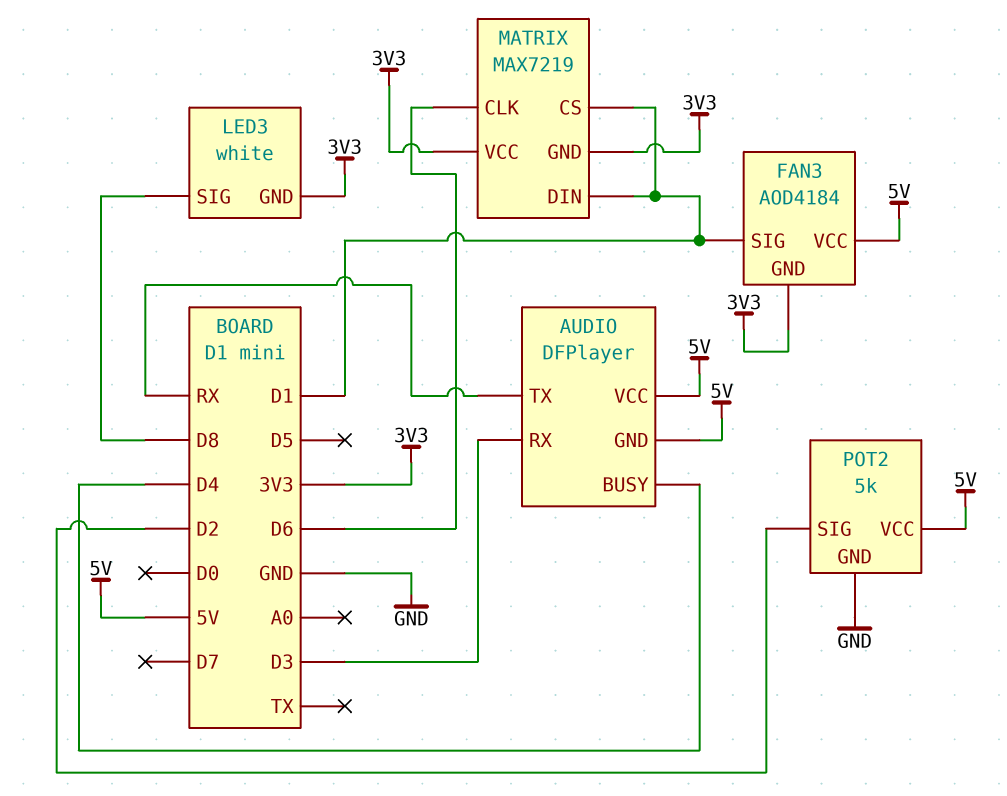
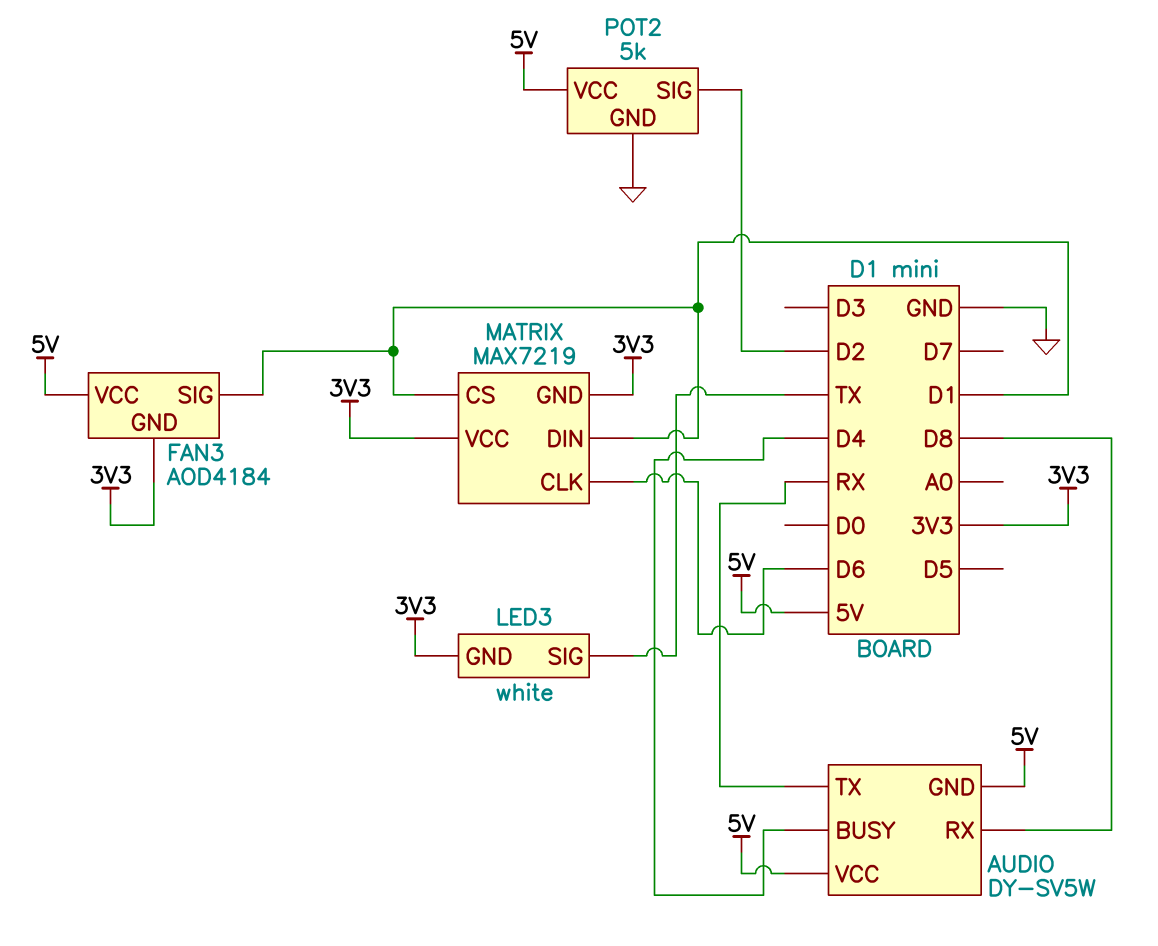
AUDIO: DFPlayer -> DY-SV5W
AUDIO pin RX: D3 -> D8
LED3 pin SIG: D8 -> TX

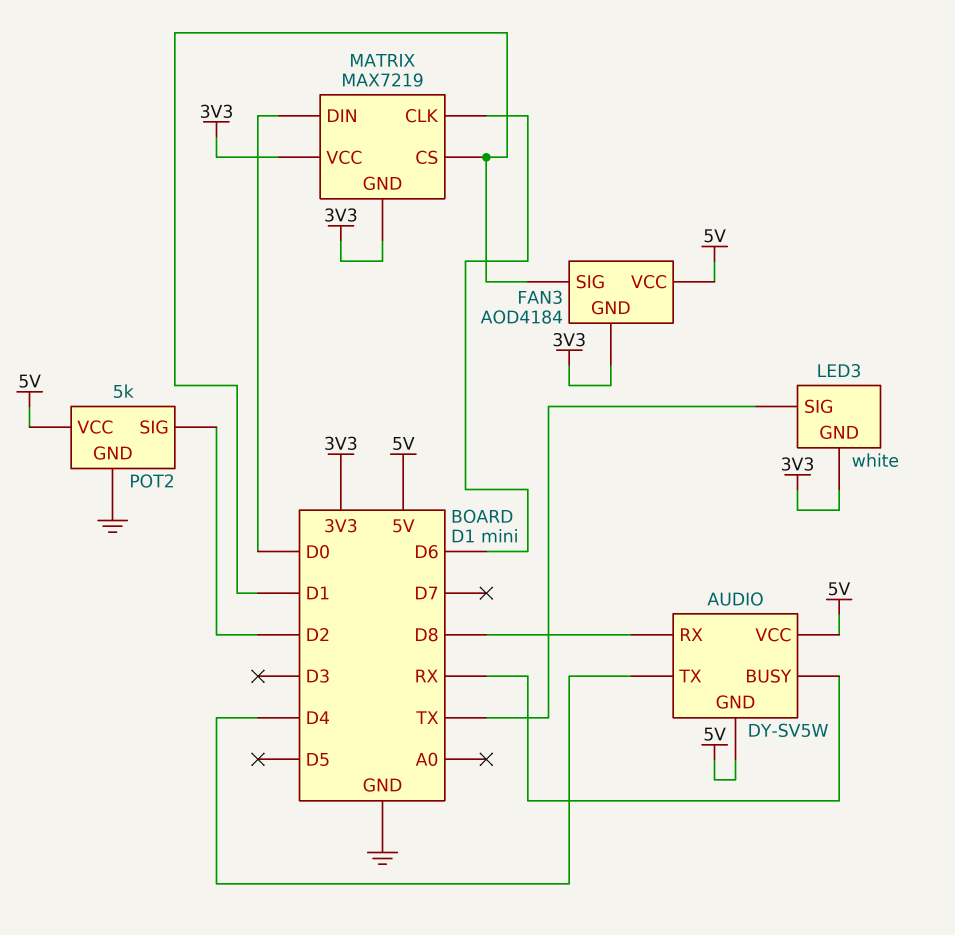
AUDIO pin BUSY: D4 -> RX
AUDIO pin TX: RX -> D4
MATRIX pin DIN: D1 -> D0

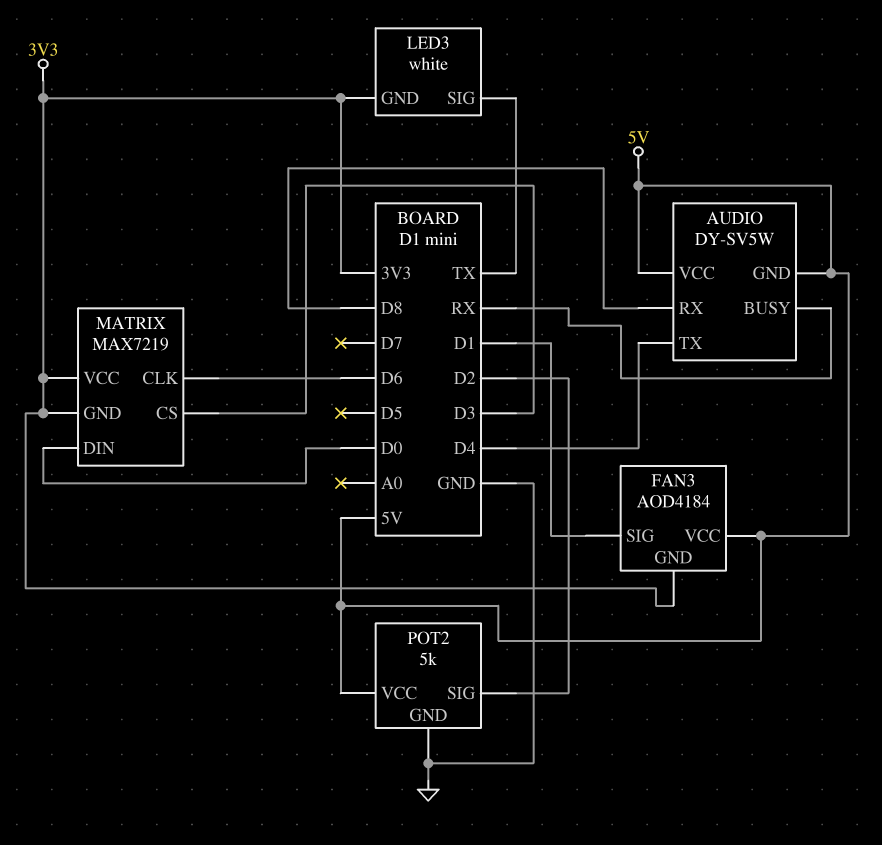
MATRIX pin CS: D1 -> D3

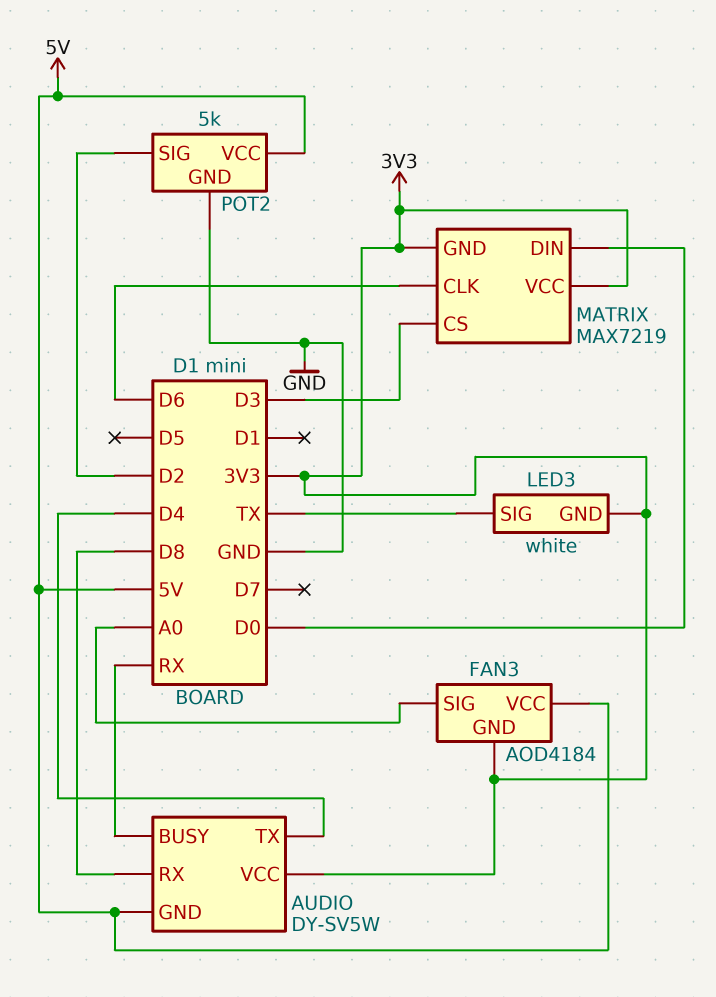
AUDIO pin VCC: 5V -> 3V3
FAN3 pin SIG: D1 -> A0

